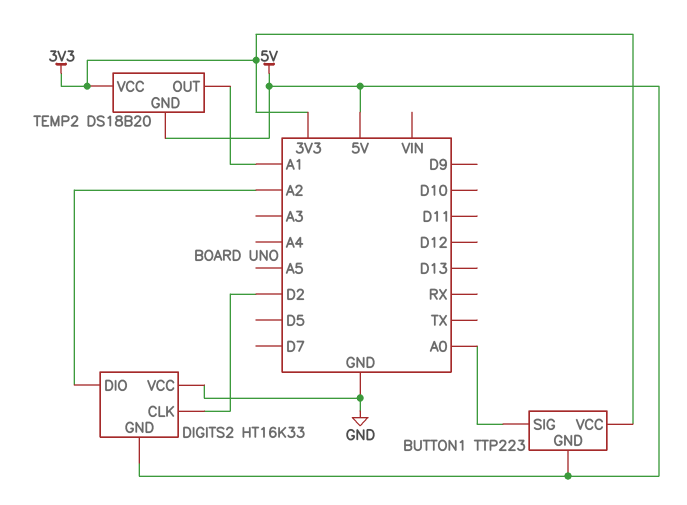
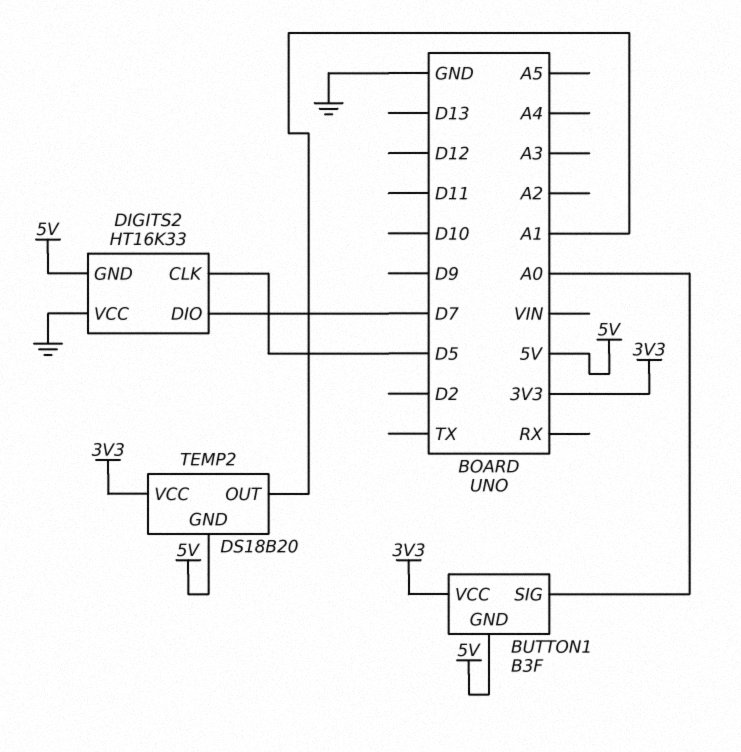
BUTTON1: TTP223 -> B3F
DIGITS2 pin CLK: D2 -> D5
DIGITS2 pin DIO: A2 -> D7

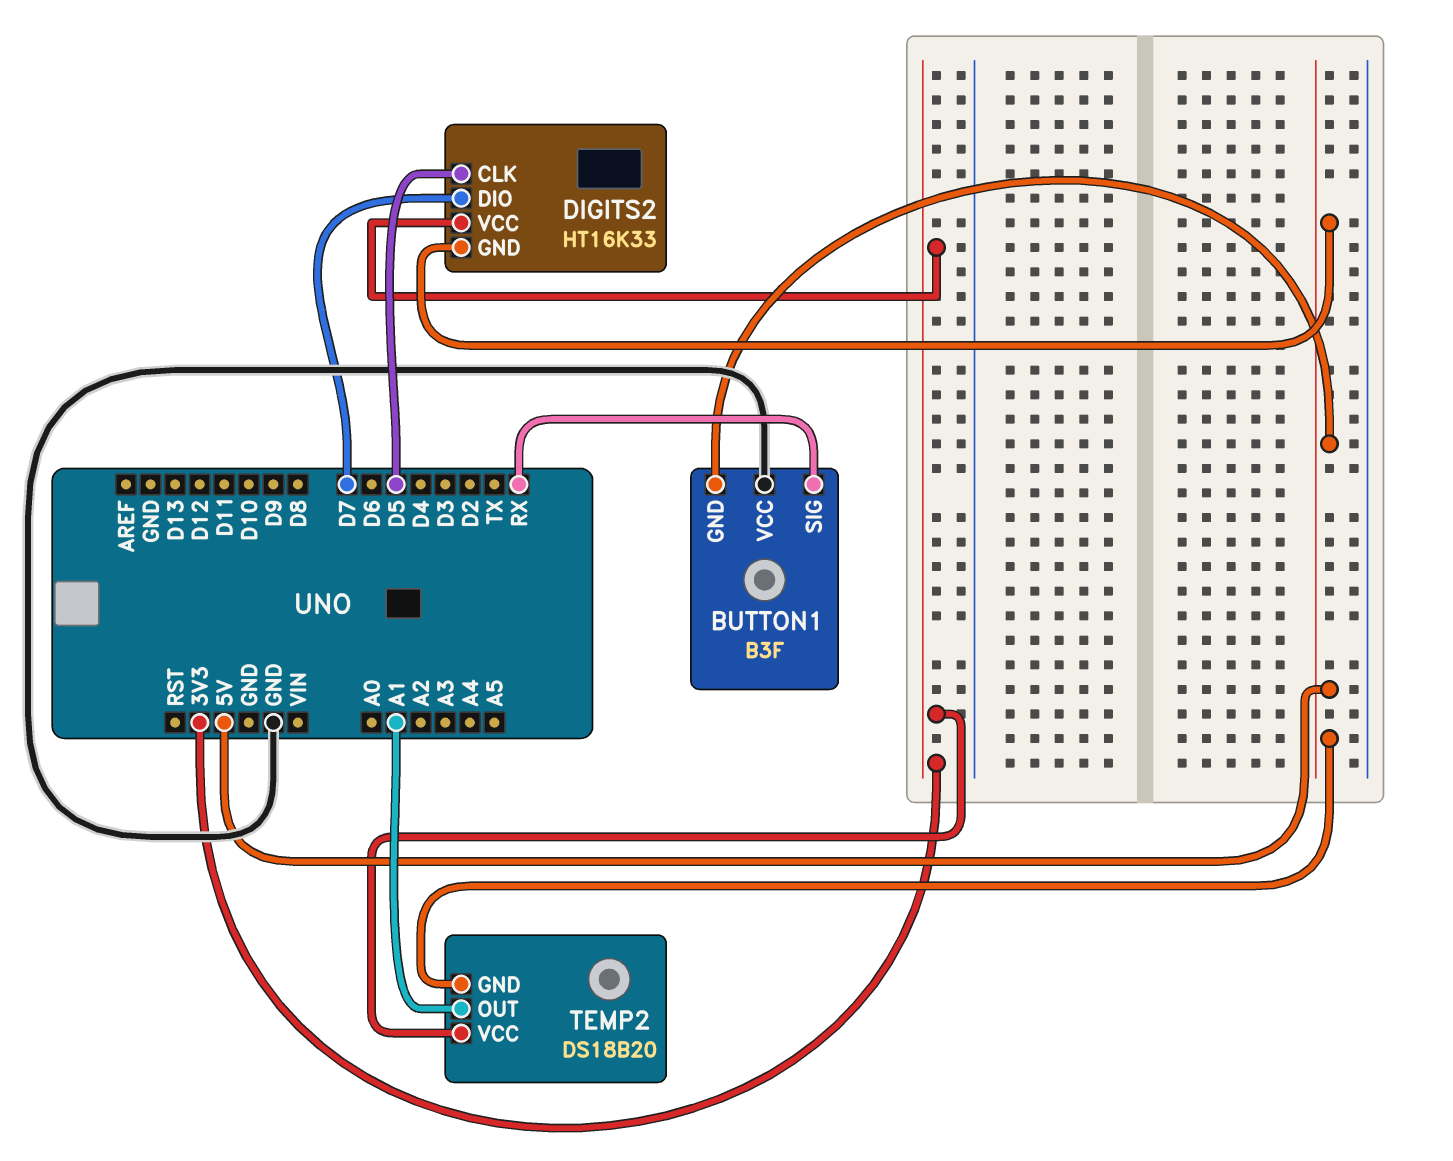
BUTTON1 pin SIG: A0 -> RX
BUTTON1 pin VCC: 3V3 -> GND
DIGITS2 pin VCC: GND -> 3V3

